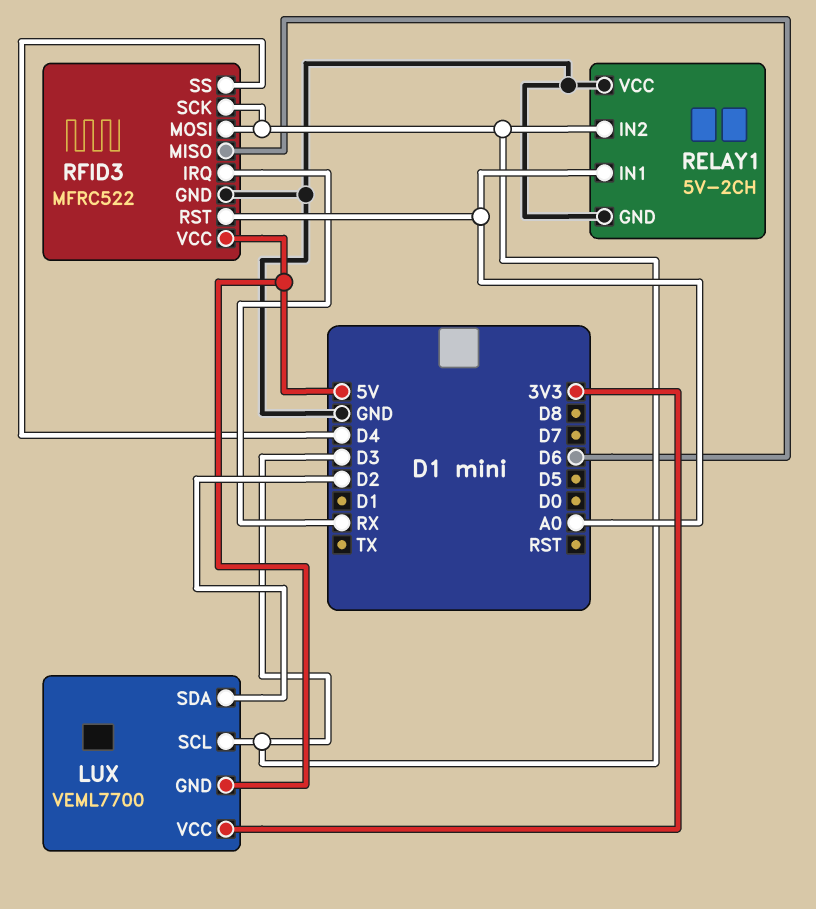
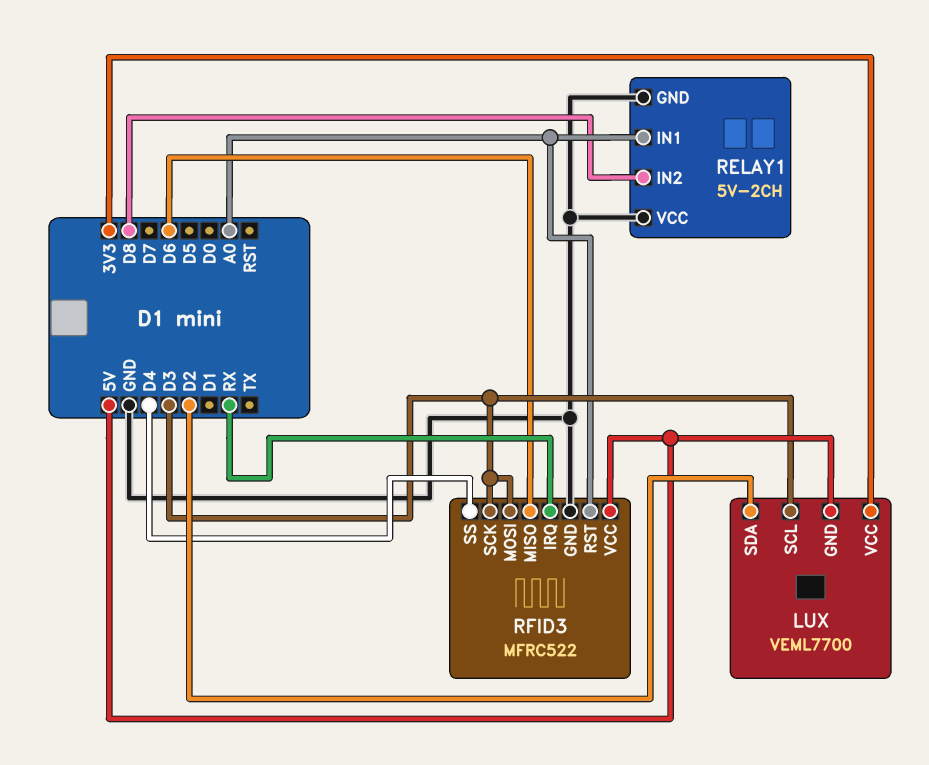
RELAY1 pin IN2: D3 -> D8

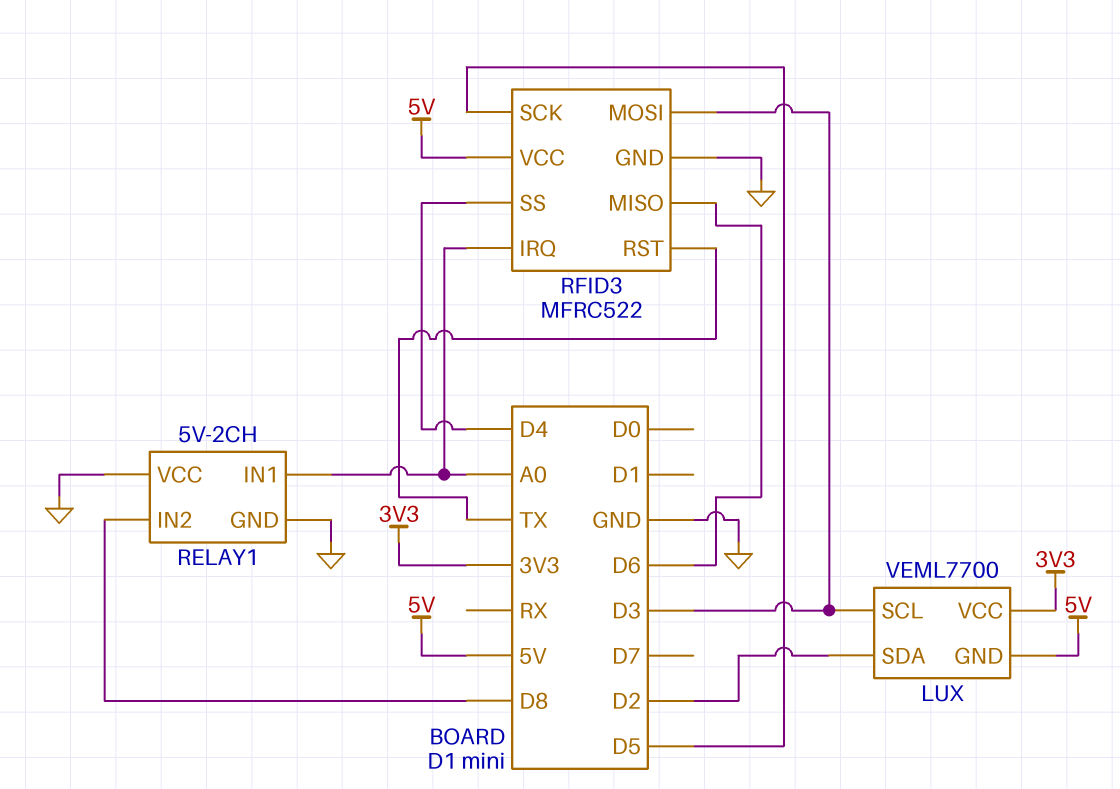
RFID3 pin IRQ: RX -> A0
RFID3 pin RST: A0 -> TX
RFID3 pin SCK: D3 -> D5

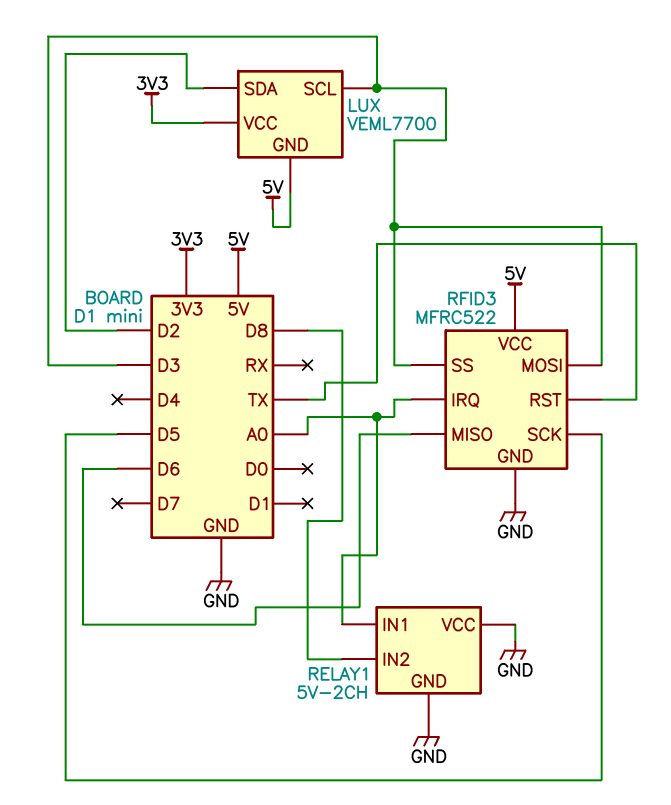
RFID3 pin SS: D4 -> D3

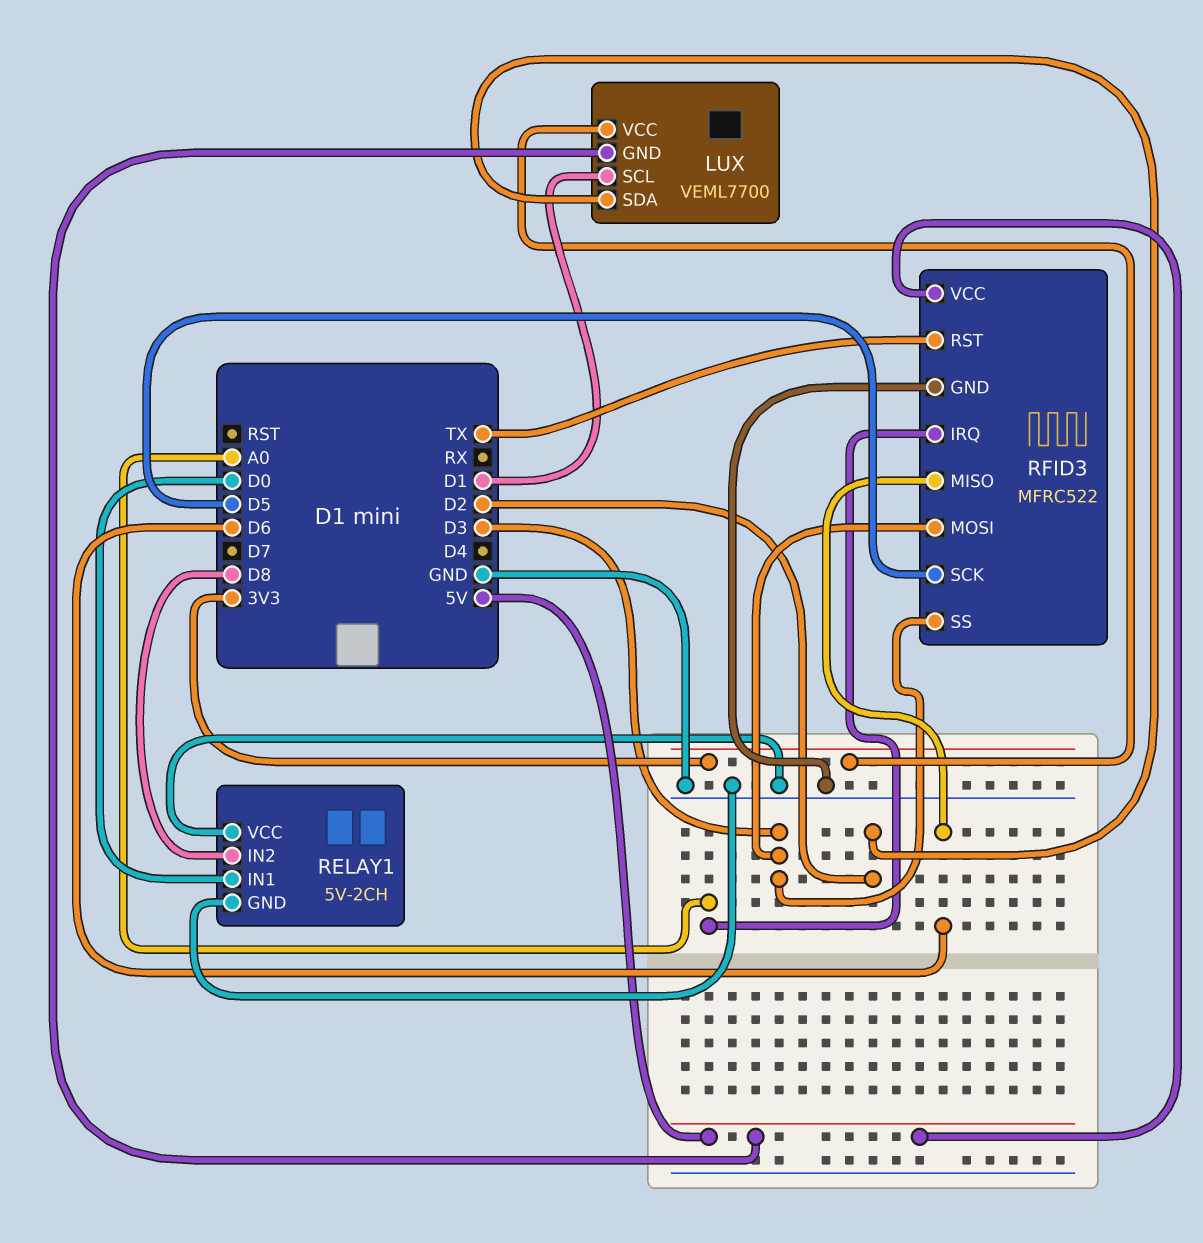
LUX pin SCL: D3 -> D1
RELAY1 pin IN1: A0 -> D0

